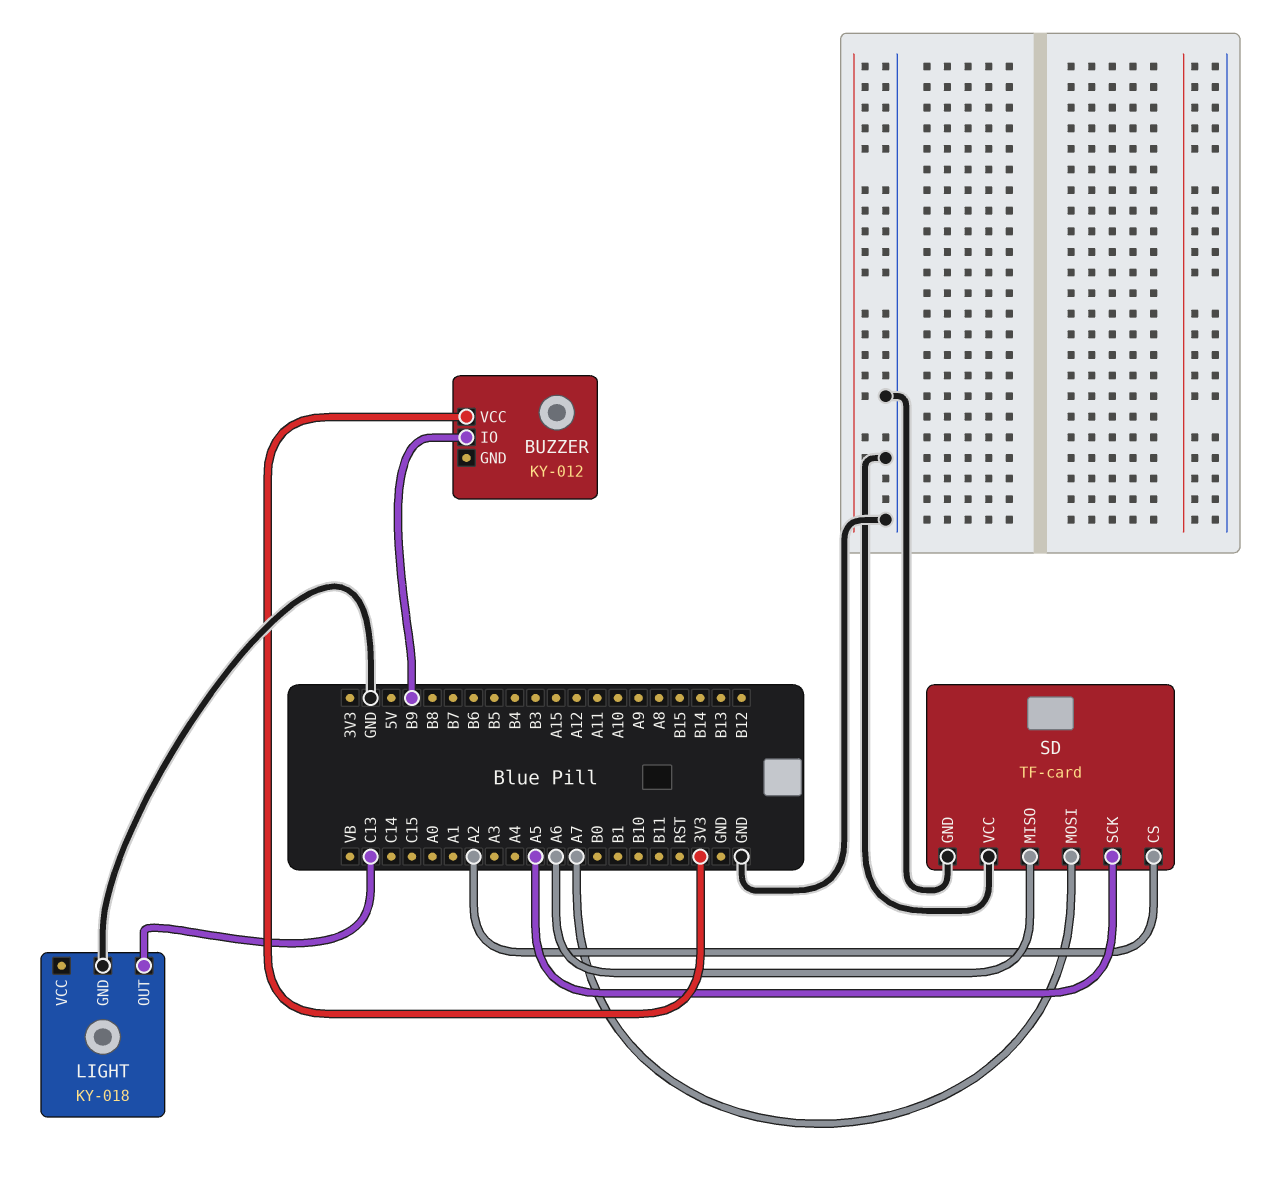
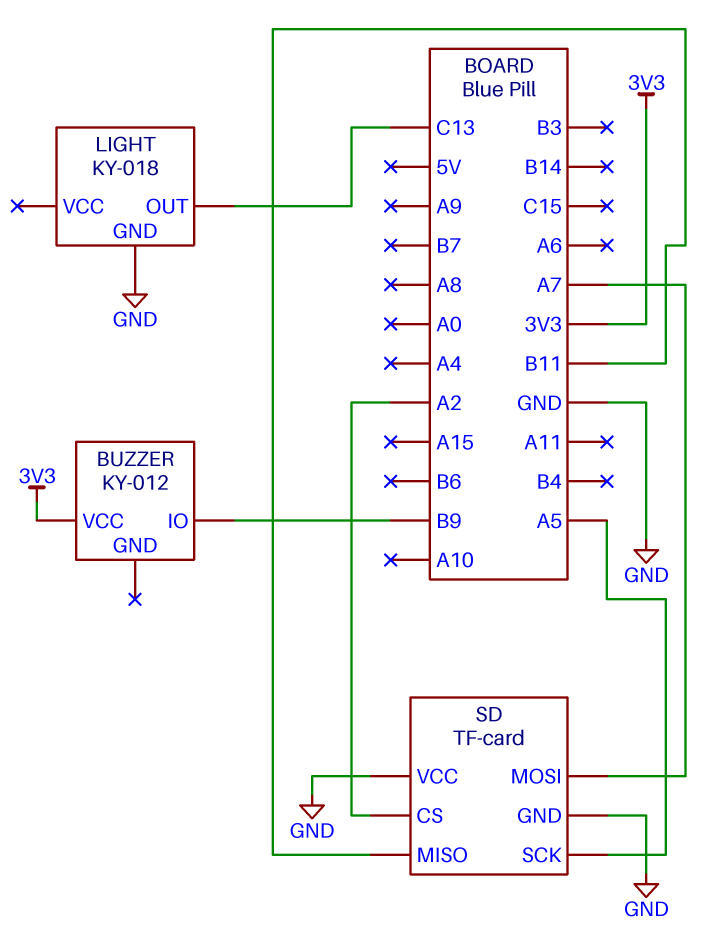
SD pin MISO: A6 -> B11

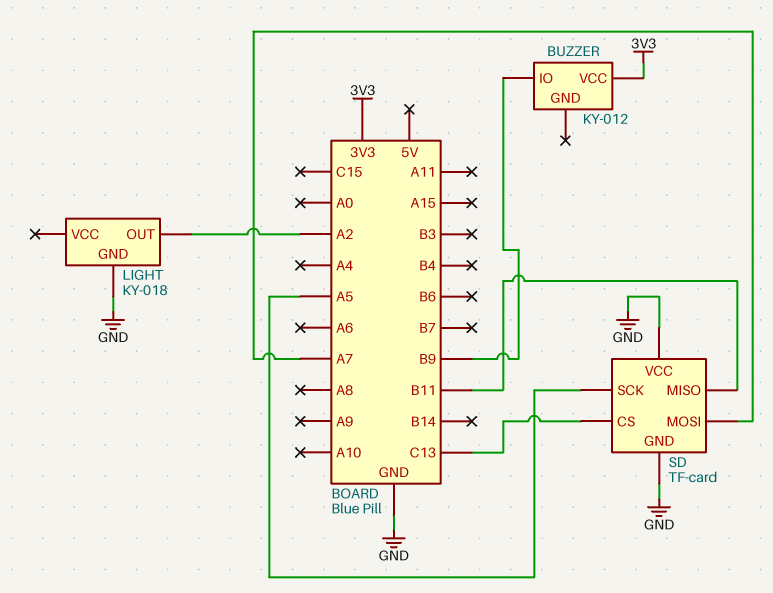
LIGHT pin OUT: C13 -> A2
SD pin CS: A2 -> C13

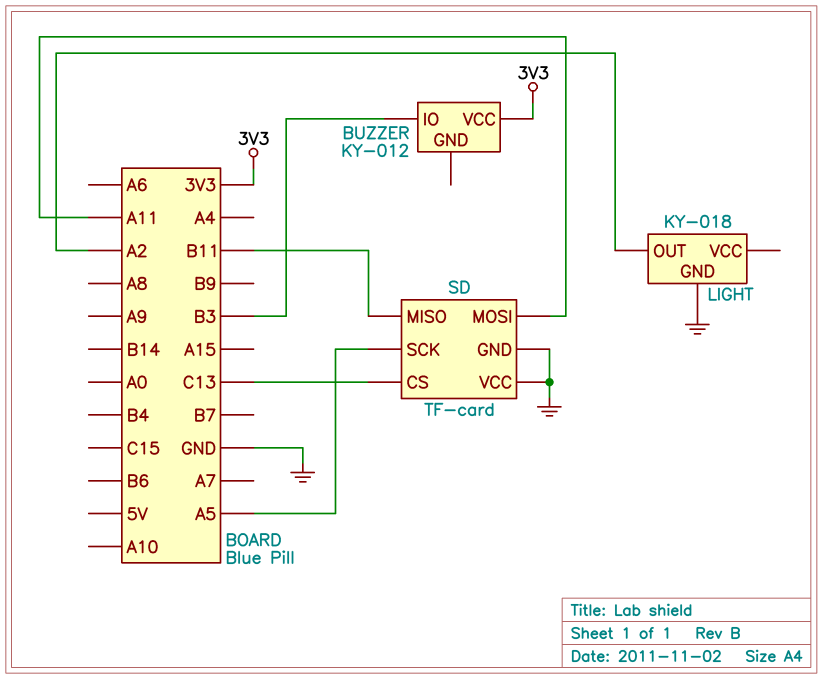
BUZZER pin IO: B9 -> B3
SD pin MOSI: A7 -> A11

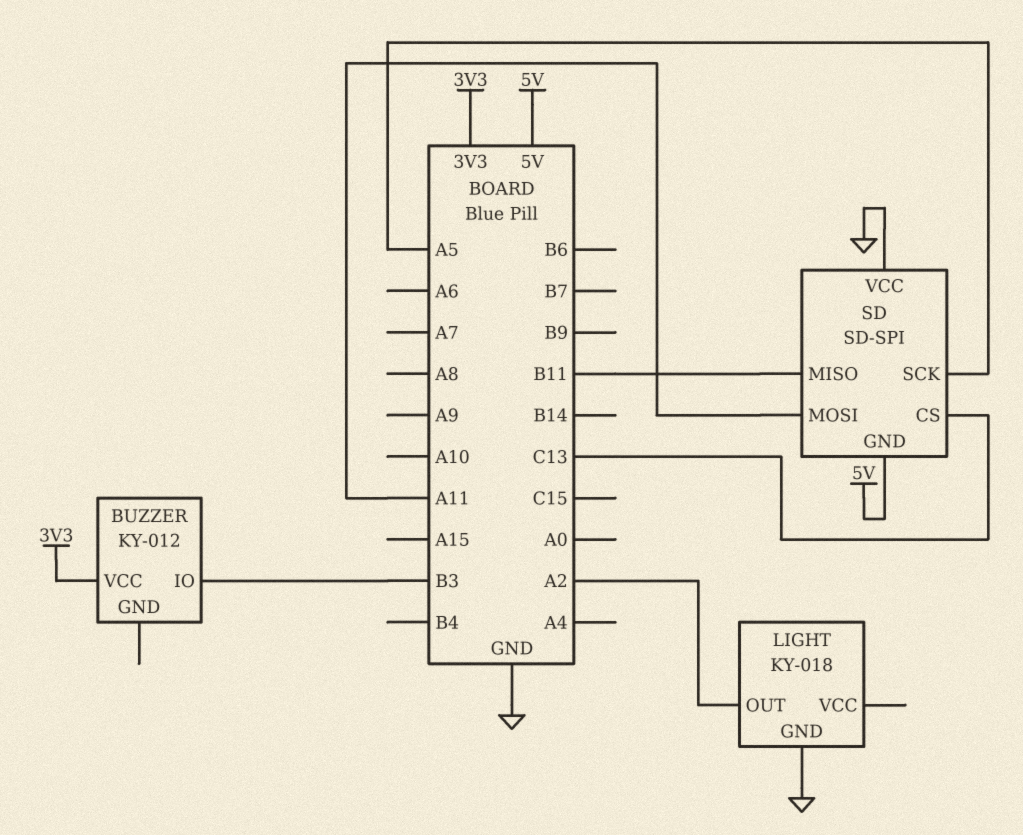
SD: TF-card -> SD-SPI
SD pin GND: GND -> 5V

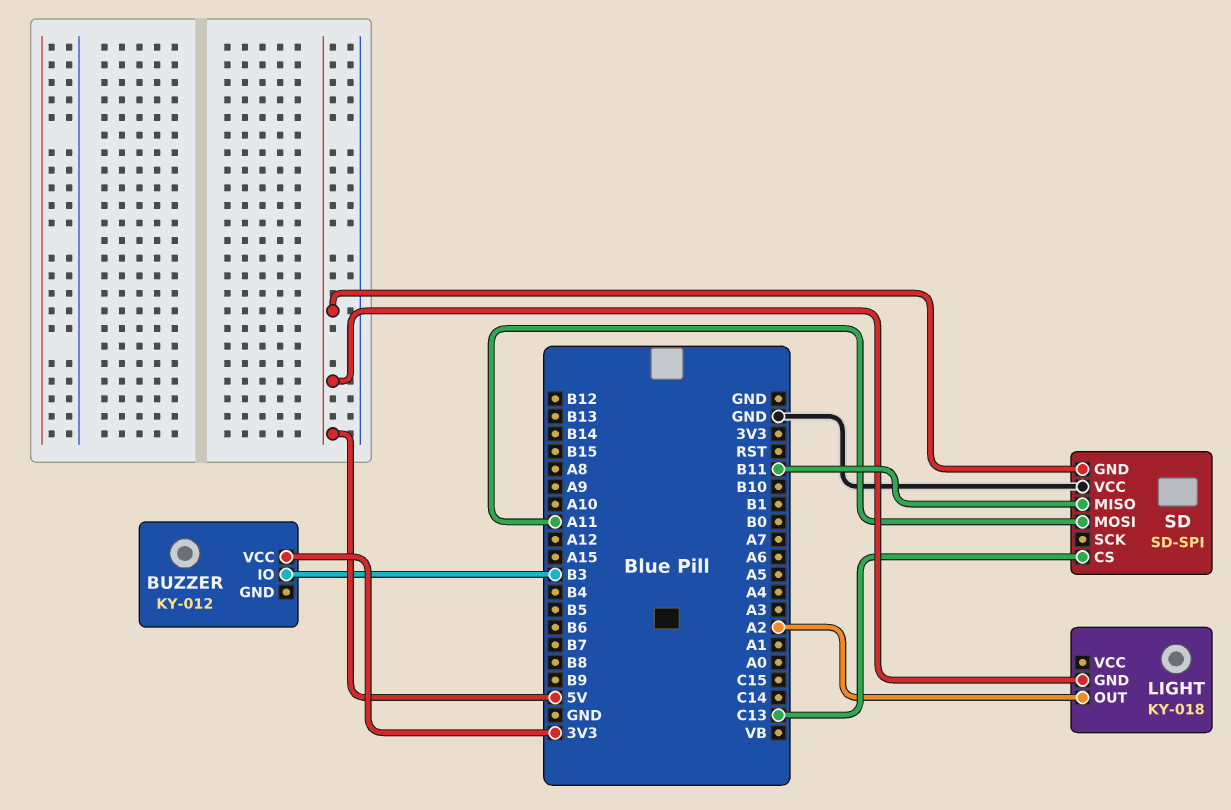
LIGHT pin GND: GND -> 5V
SD pin SCK: A5 -> none

